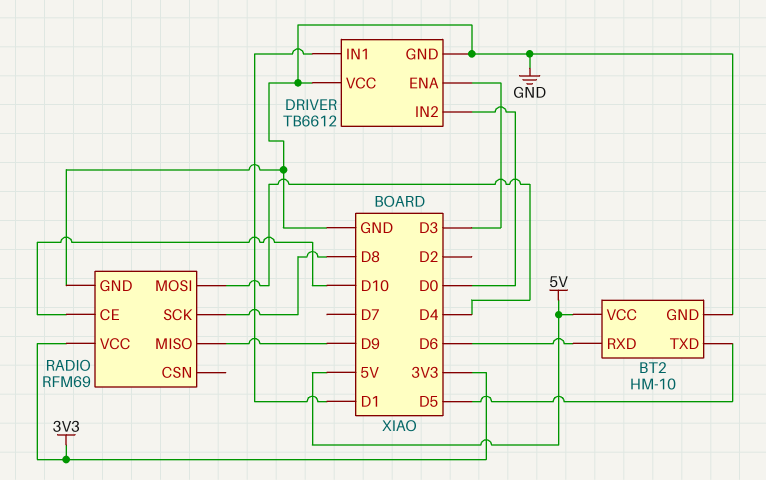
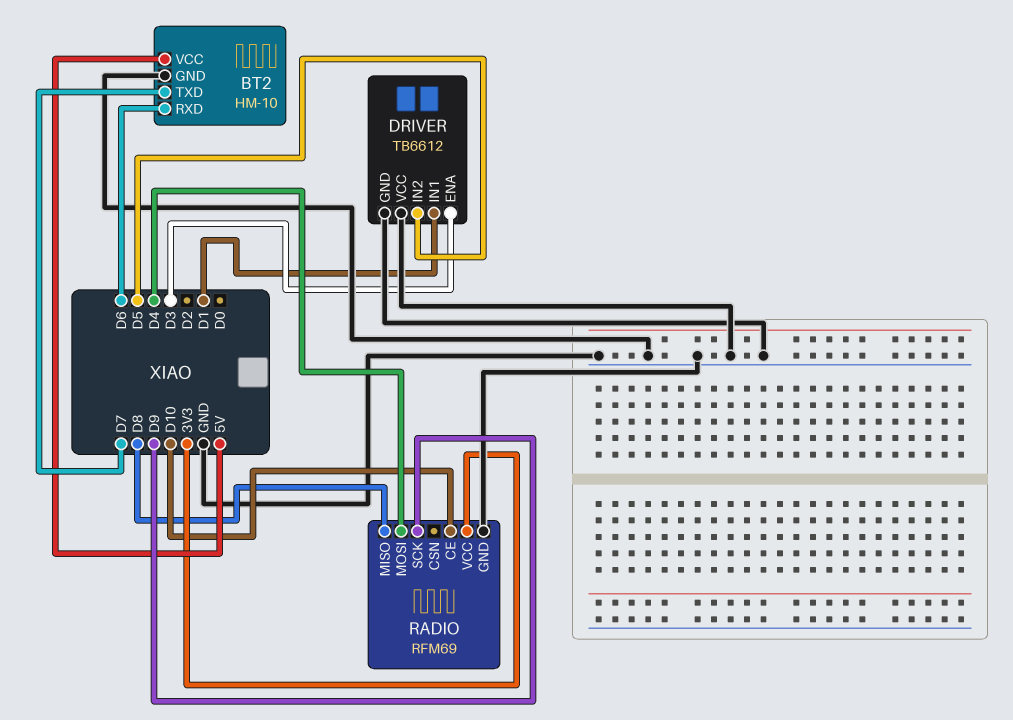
BT2 pin TXD: D5 -> D7
DRIVER pin IN2: D0 -> D5
RADIO pin MISO: D9 -> D8
RADIO pin SCK: D8 -> D9

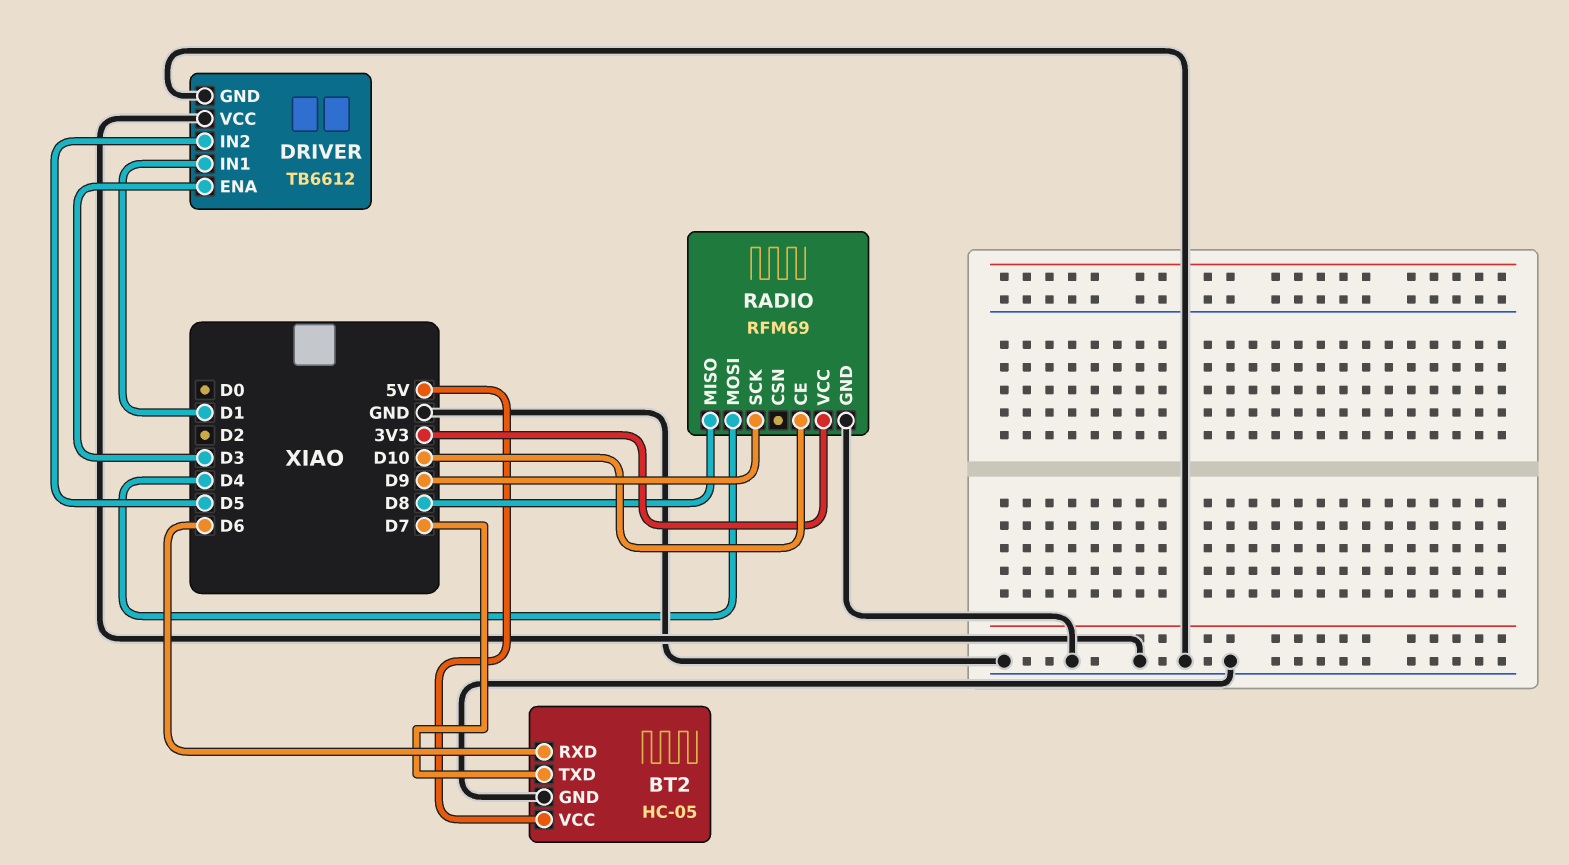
BT2: HM-10 -> HC-05

